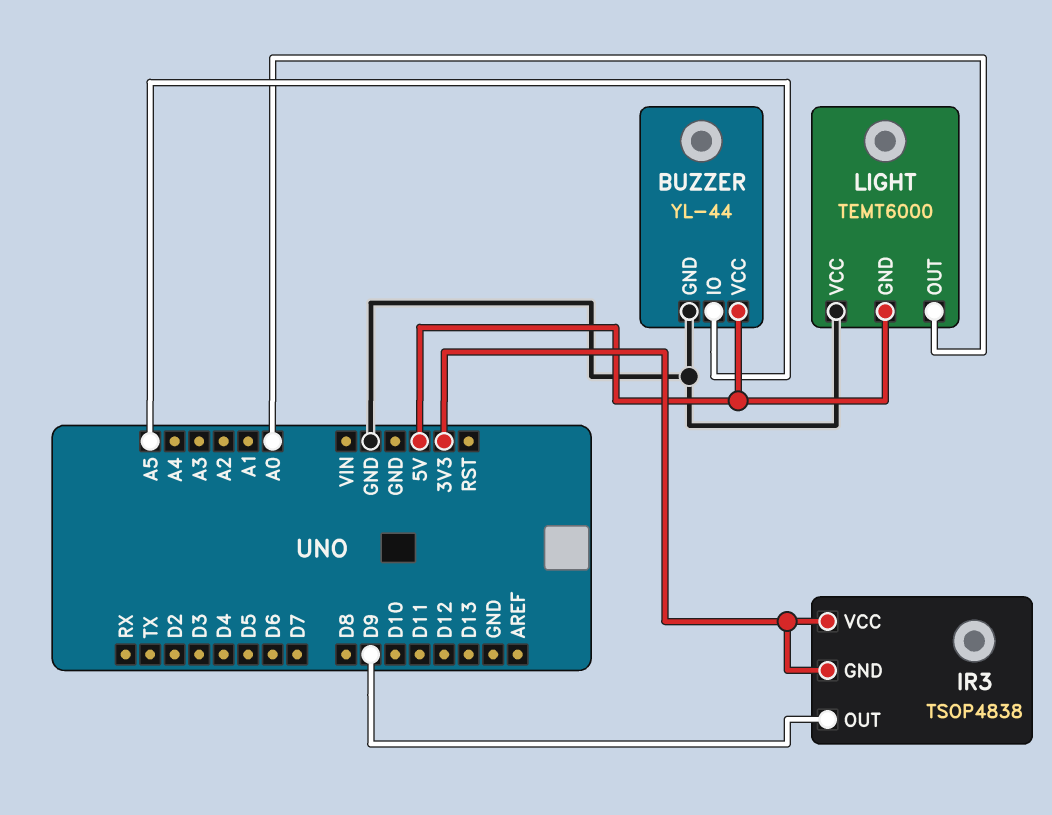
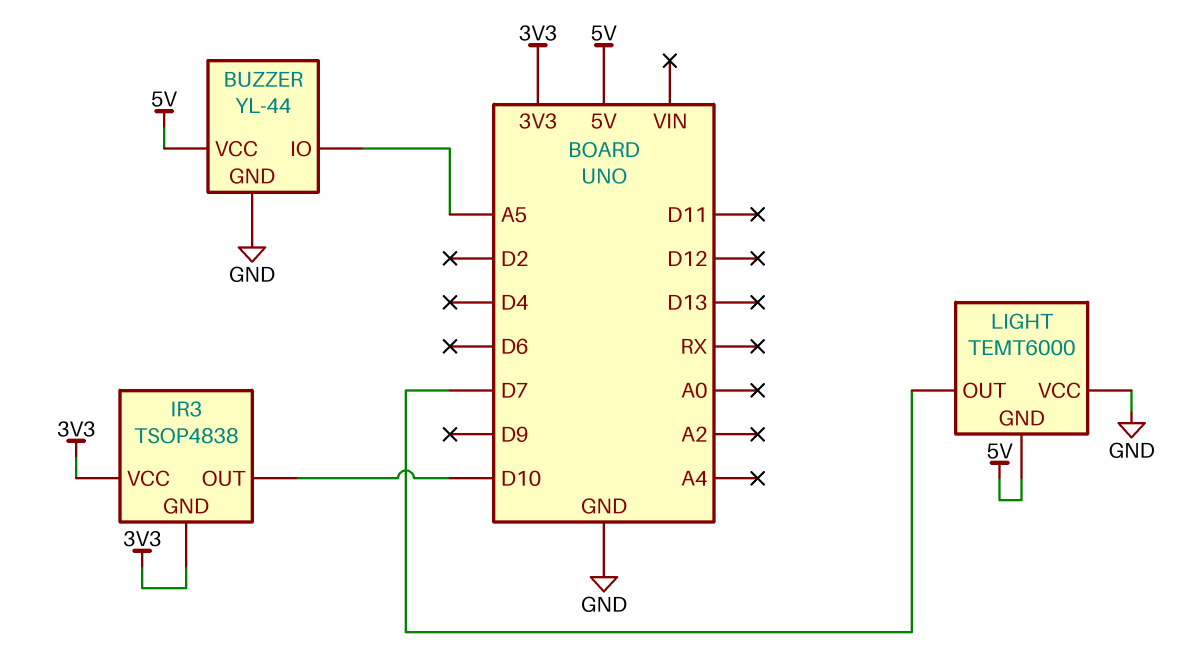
IR3 pin OUT: D9 -> D10
LIGHT pin OUT: A0 -> D7

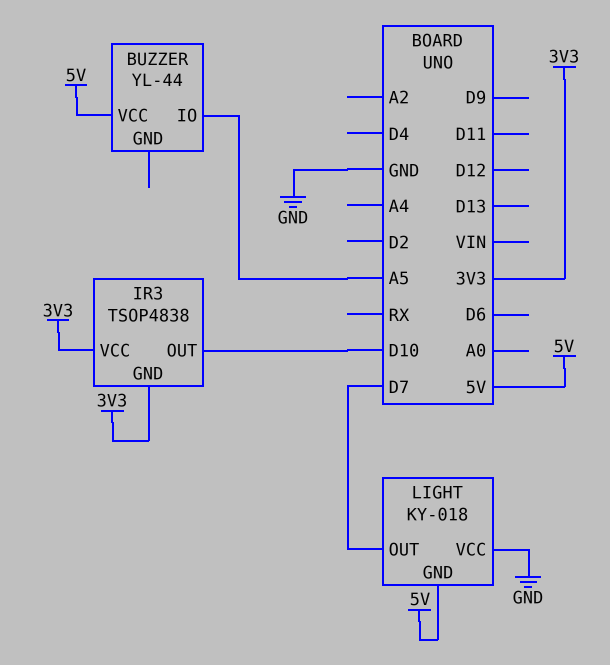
BUZZER pin GND: GND -> none
LIGHT: TEMT6000 -> KY-018

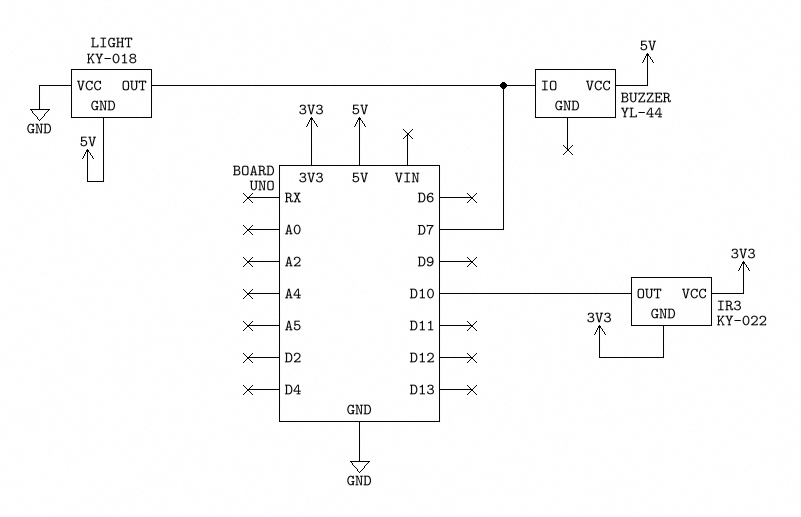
BUZZER pin IO: A5 -> D7
IR3: TSOP4838 -> KY-022

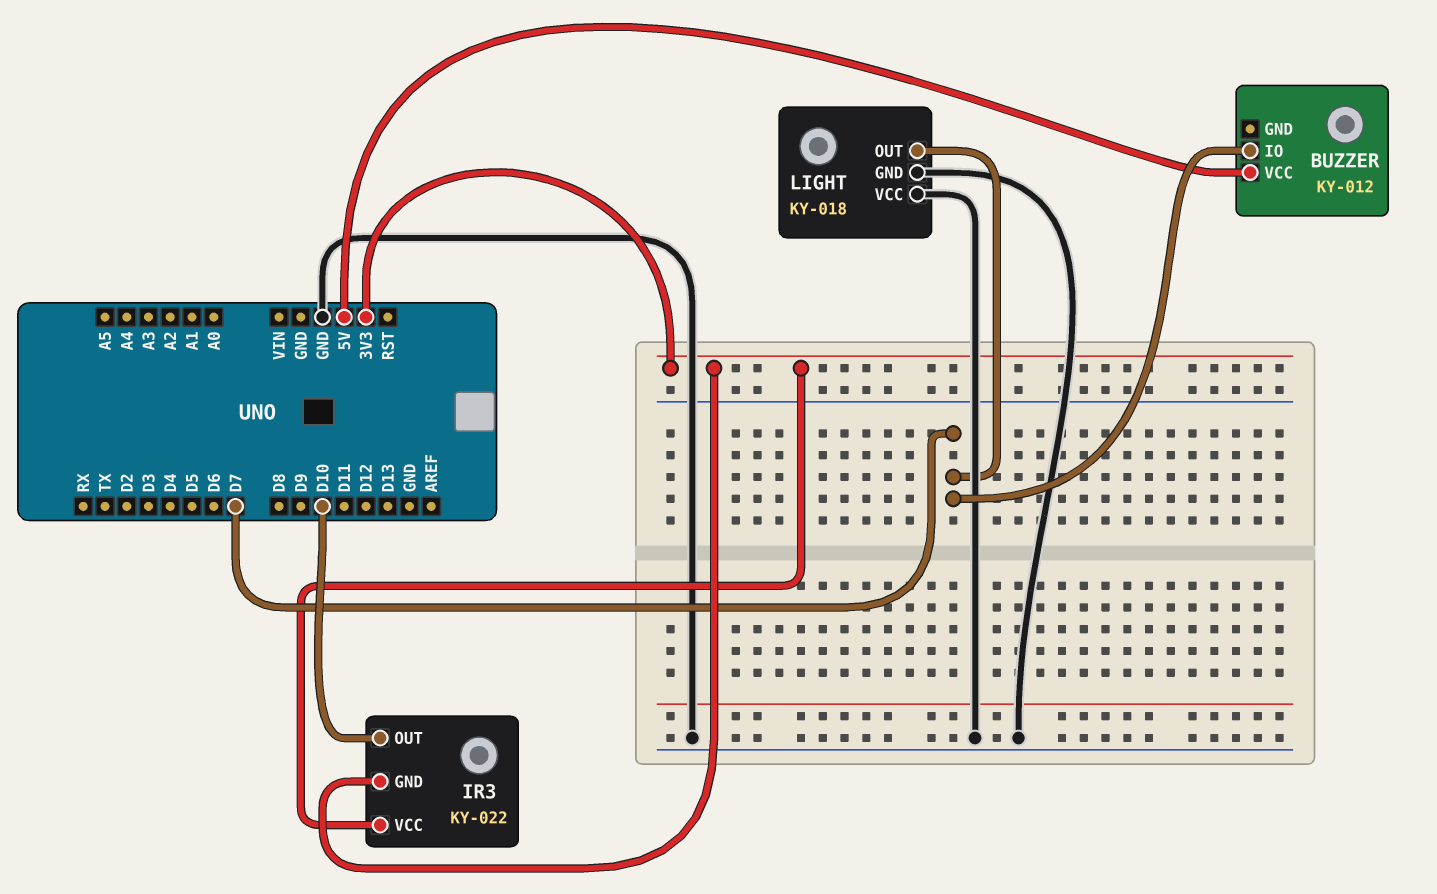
BUZZER: YL-44 -> KY-012
LIGHT pin GND: 5V -> GND

